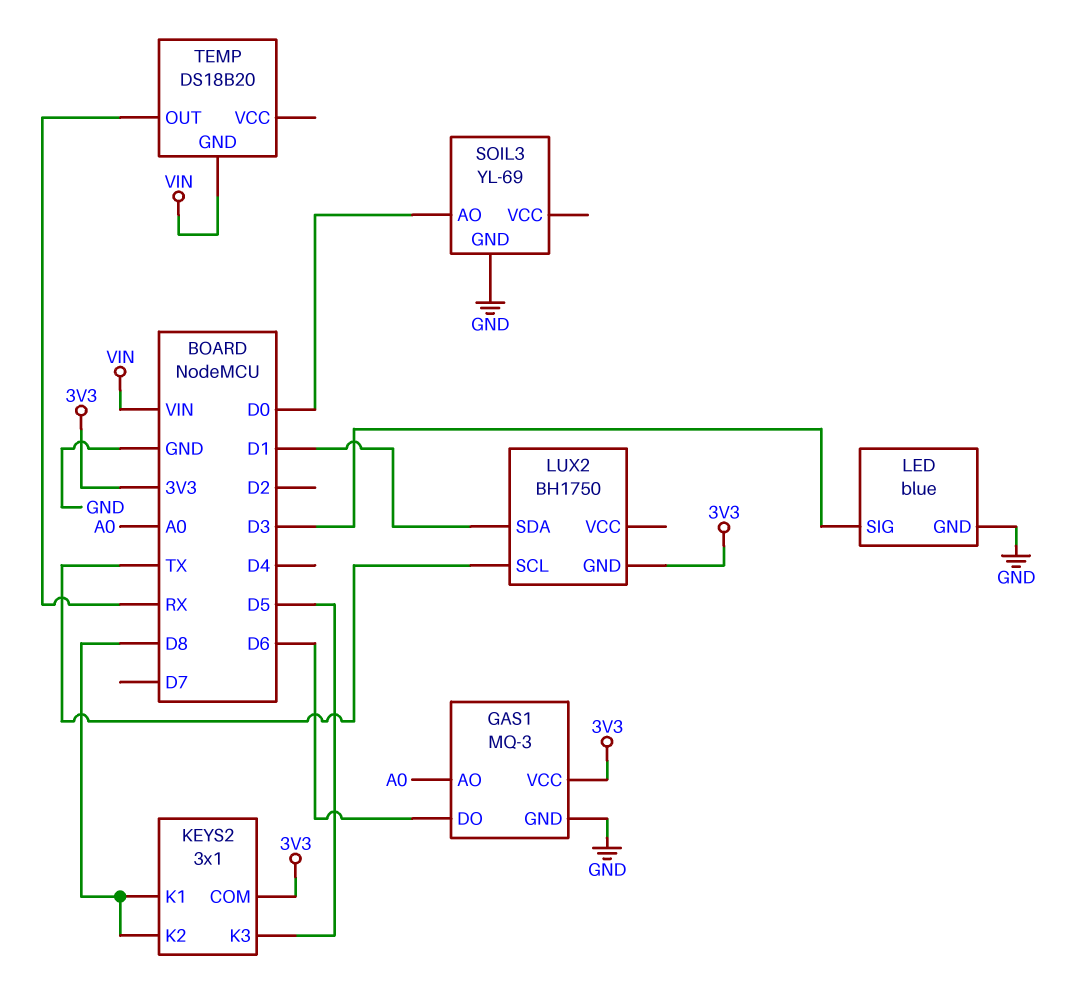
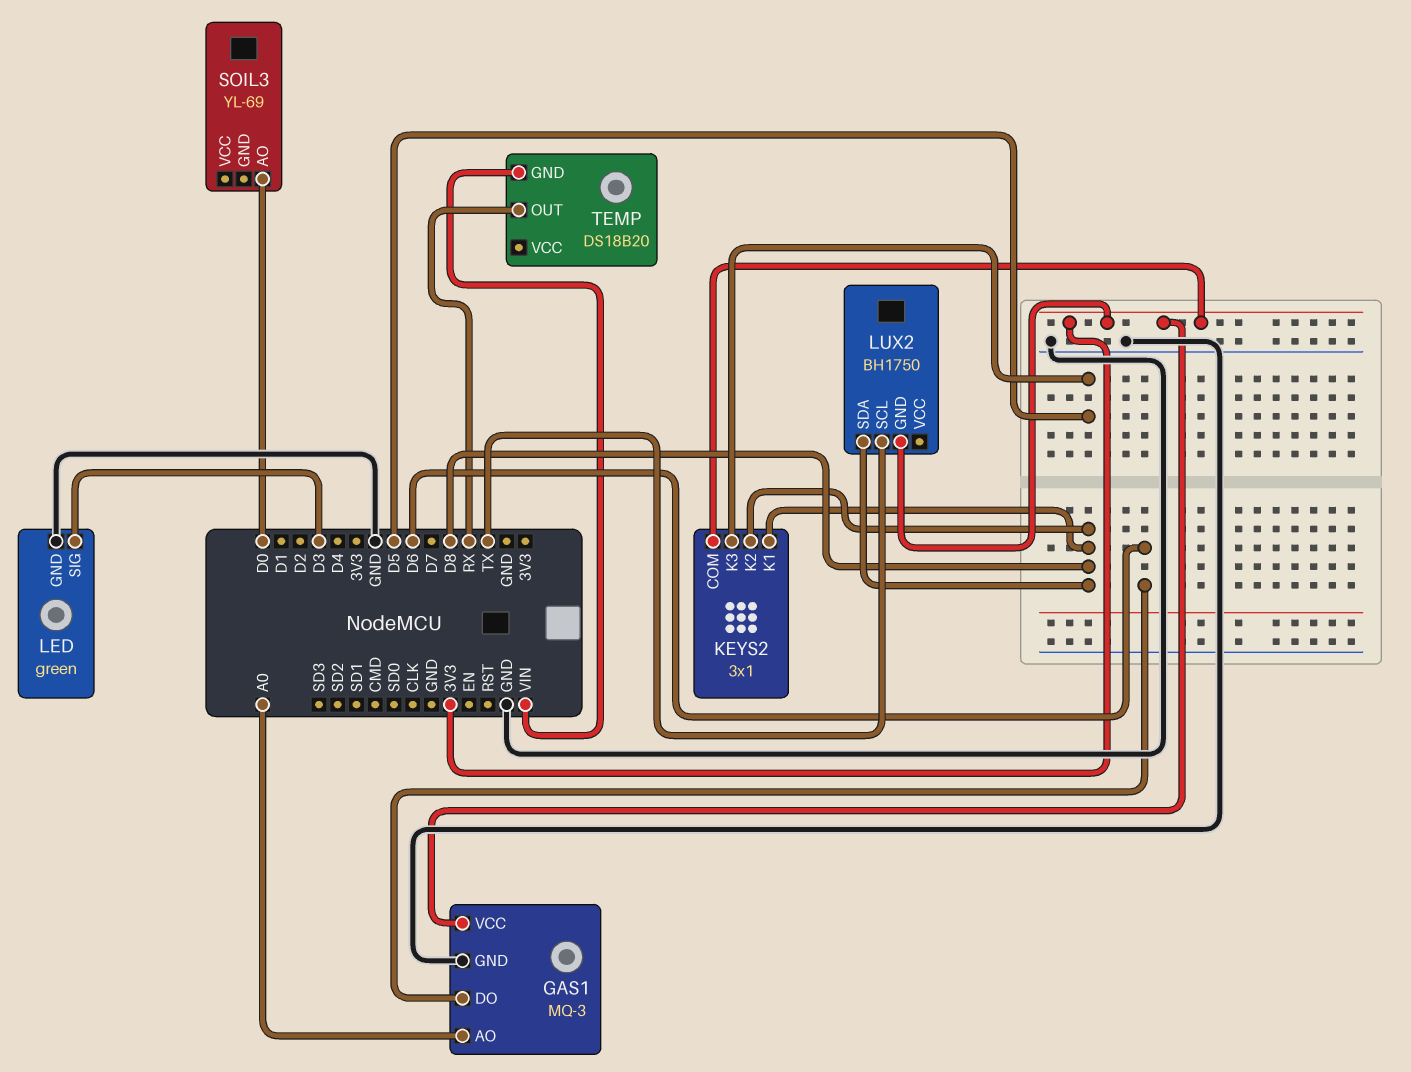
LED: blue -> green
LUX2 pin SDA: D1 -> D8
SOIL3 pin GND: GND -> none

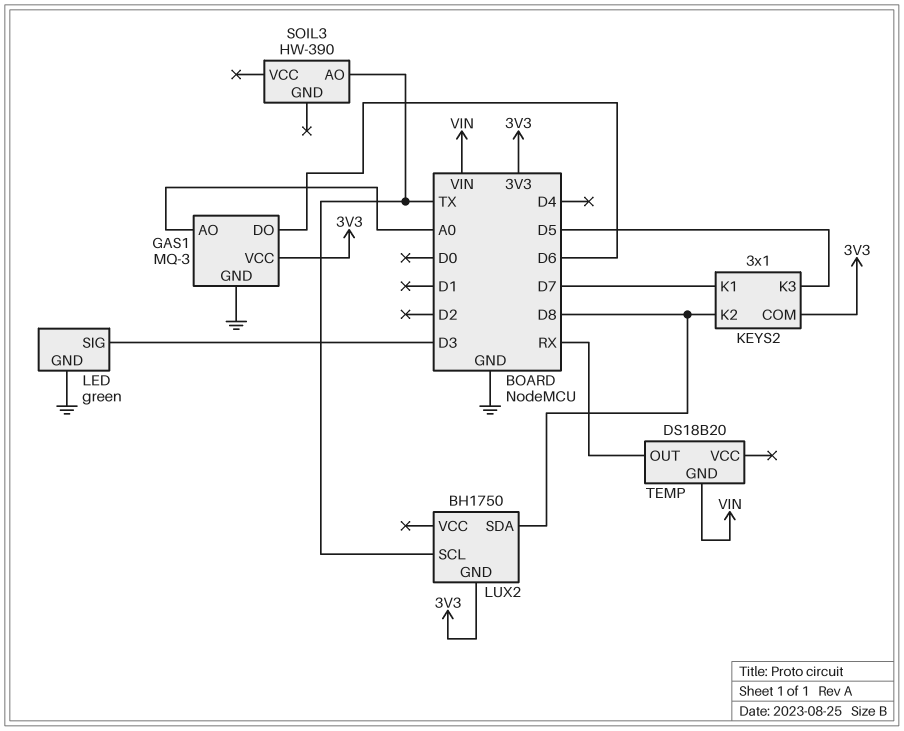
KEYS2 pin K1: D8 -> D7
SOIL3: YL-69 -> HW-390
SOIL3 pin AO: D0 -> TX

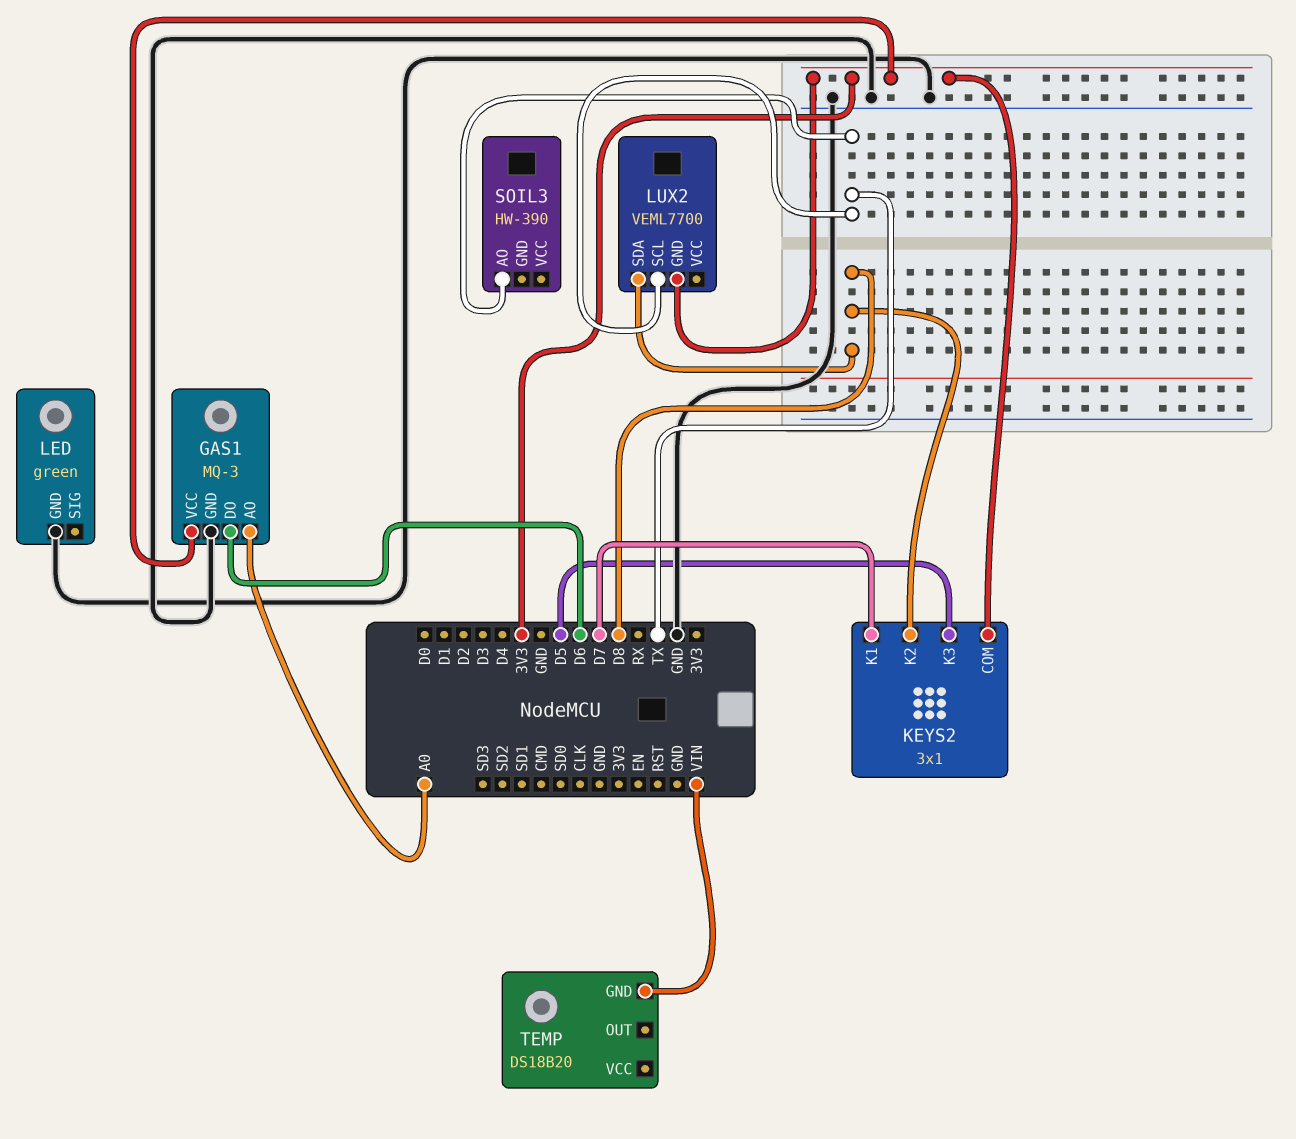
LED pin SIG: D3 -> none
LUX2: BH1750 -> VEML7700
TEMP pin OUT: RX -> none

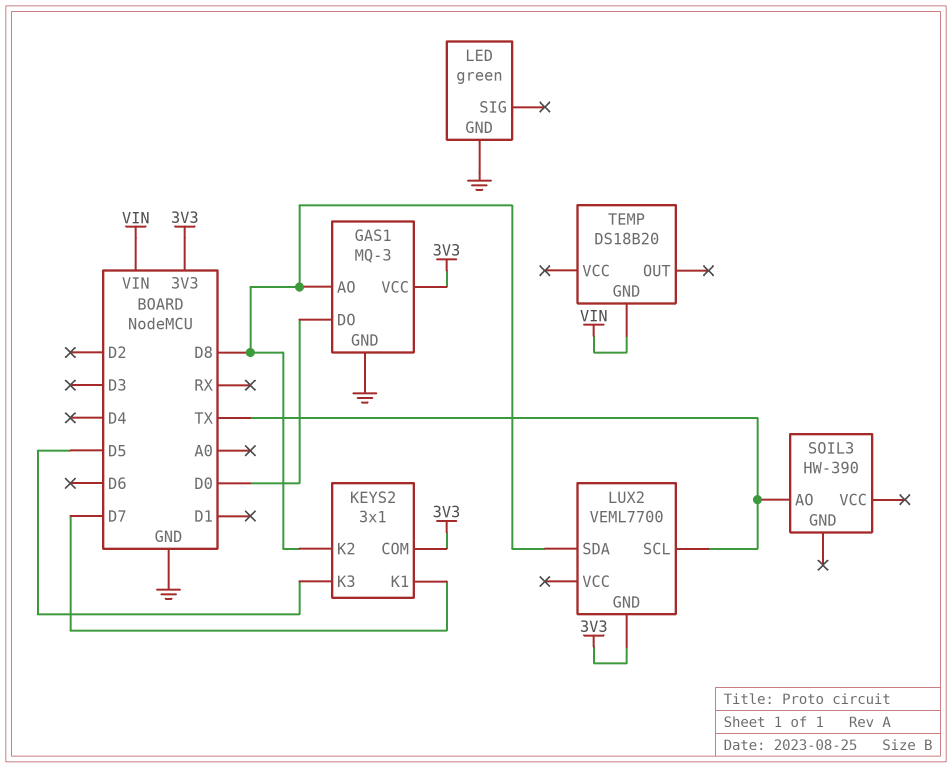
GAS1 pin AO: A0 -> D8
GAS1 pin DO: D6 -> D0

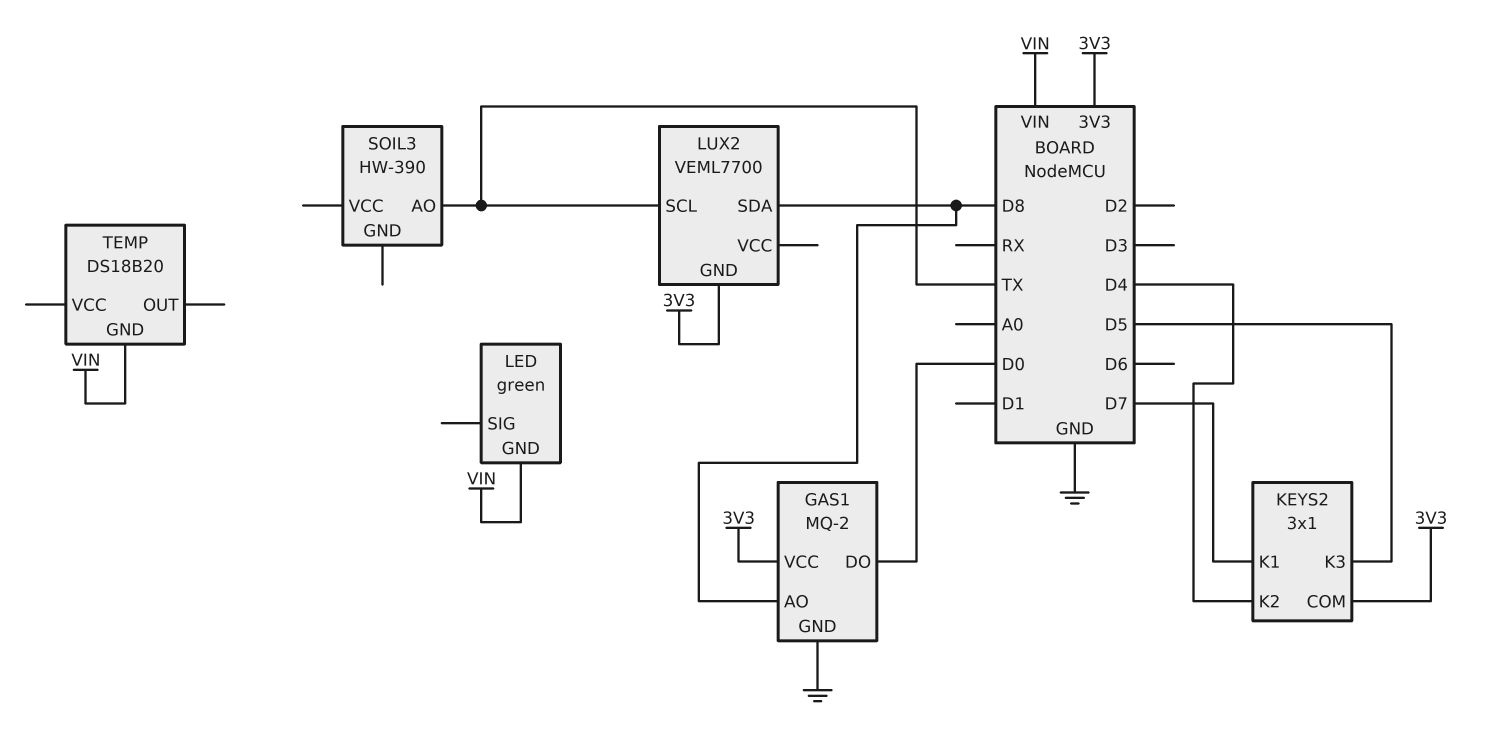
GAS1: MQ-3 -> MQ-2
KEYS2 pin K2: D8 -> D4
LED pin GND: GND -> VIN

